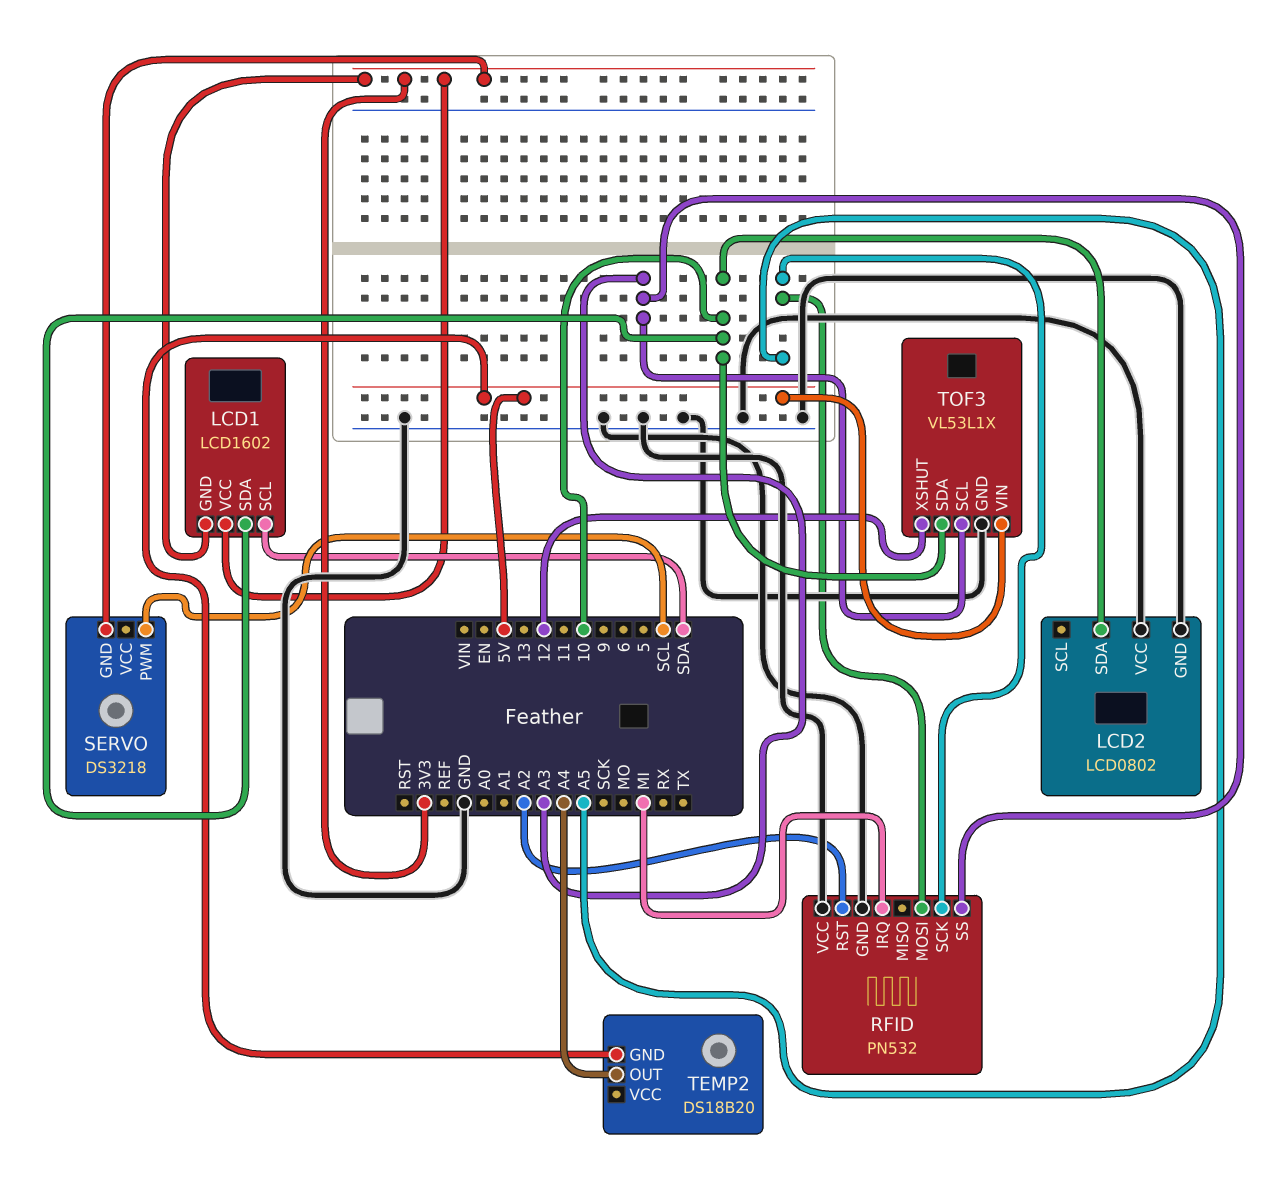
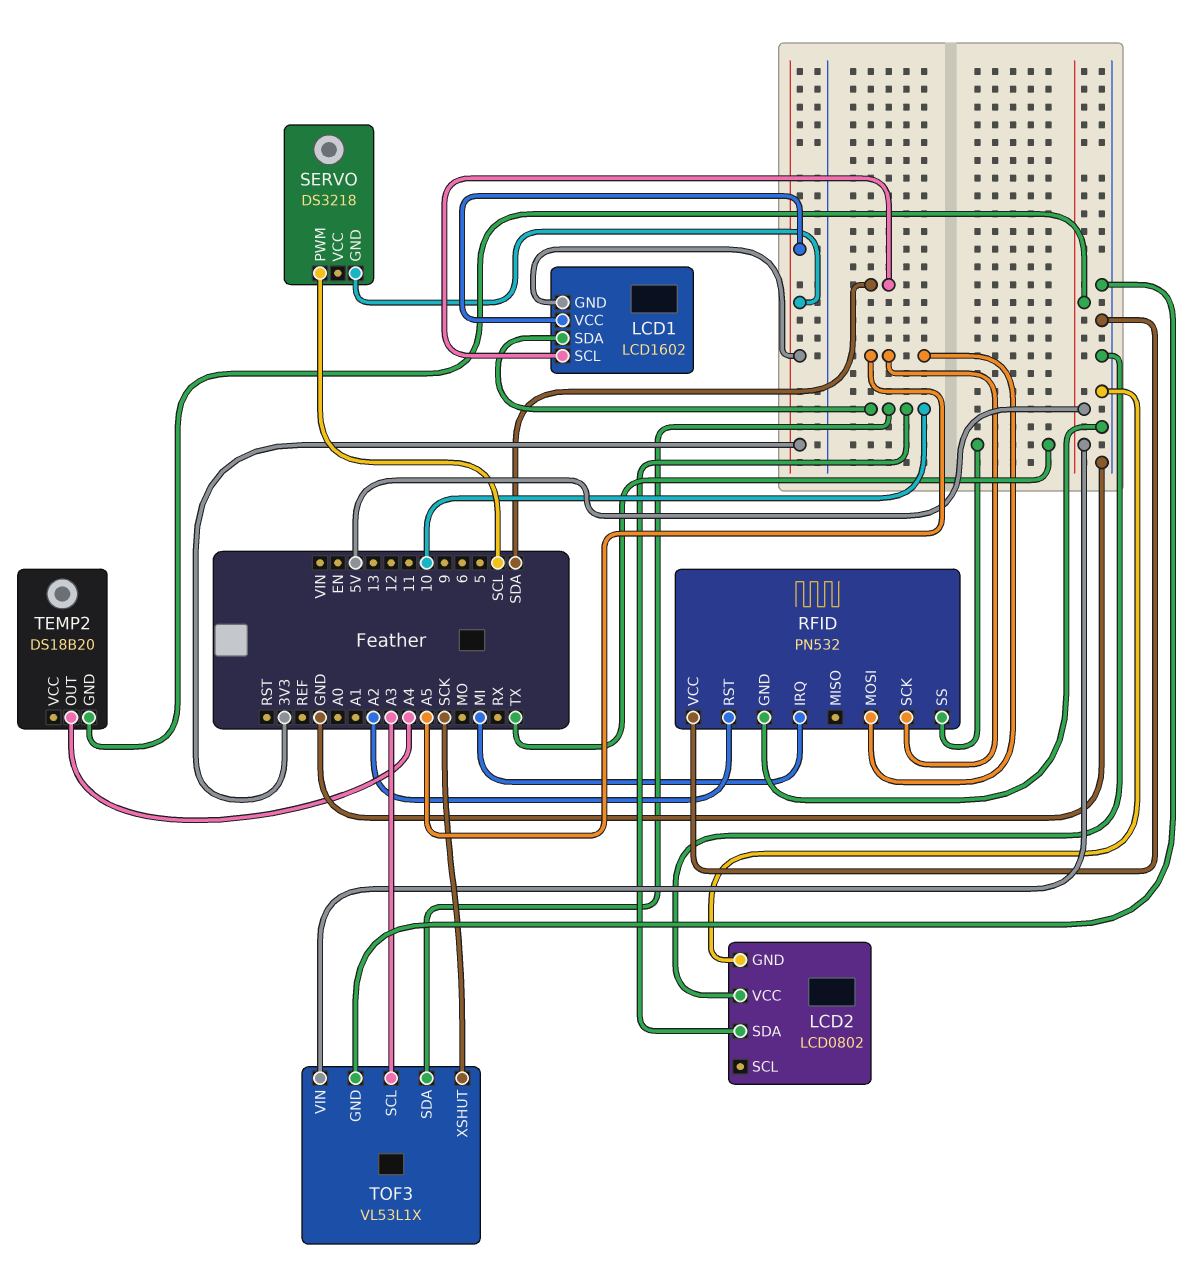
RFID pin SS: A3 -> TX
TOF3 pin XSHUT: 12 -> SCK

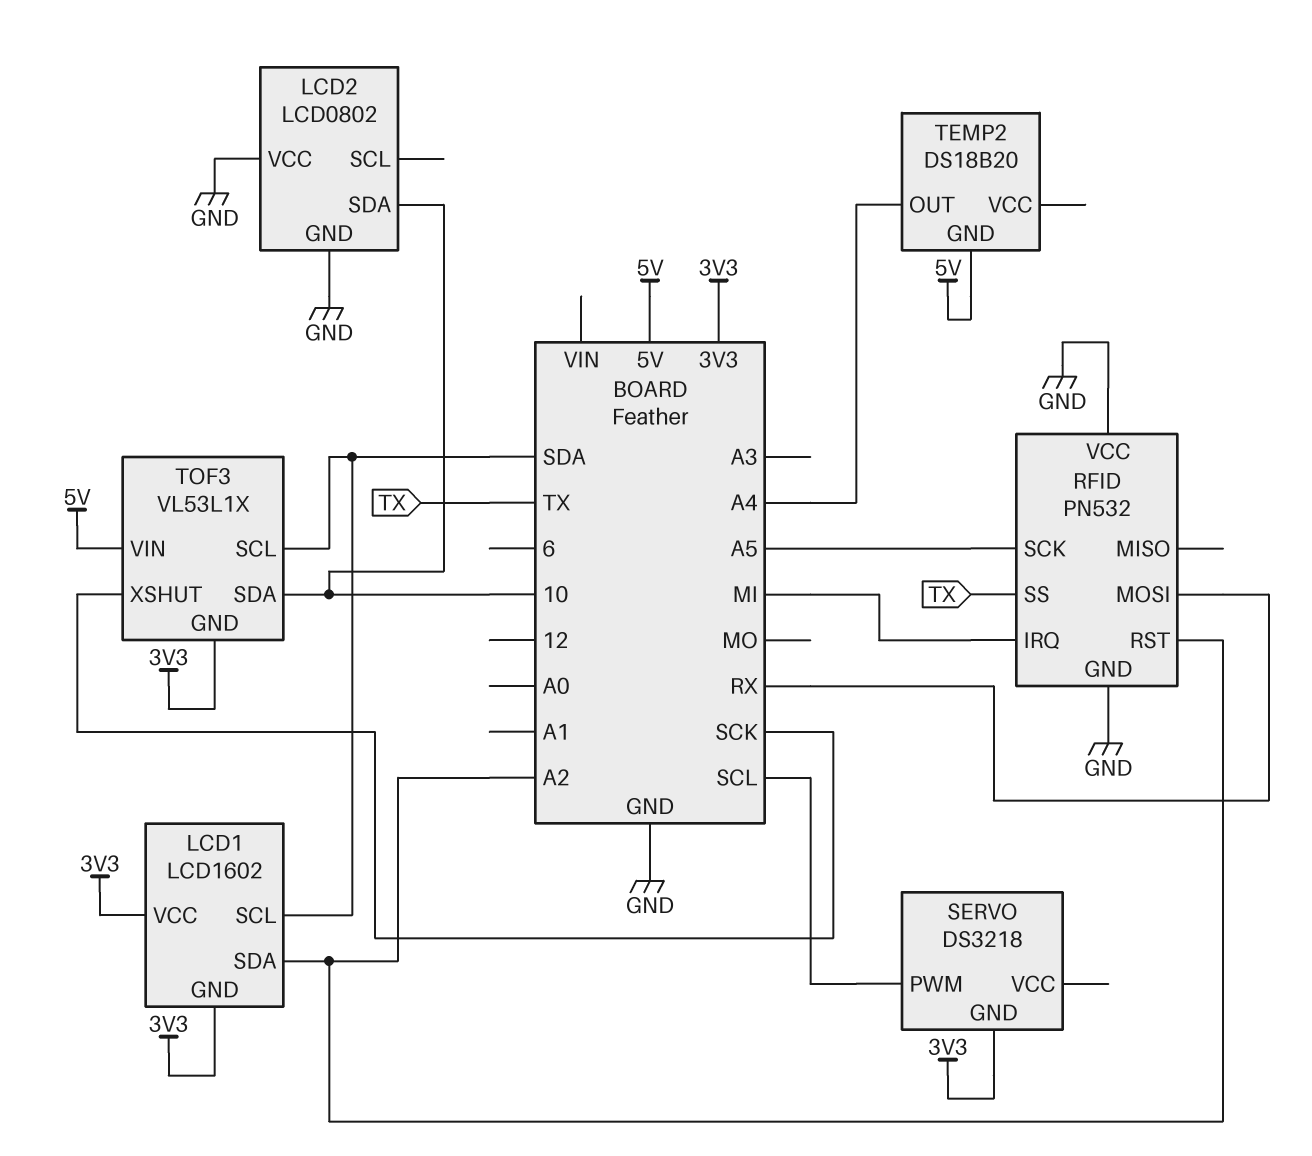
LCD1 pin SDA: 10 -> A2
RFID pin MOSI: A5 -> RX
TOF3 pin GND: GND -> 3V3
TOF3 pin SCL: A3 -> SDA

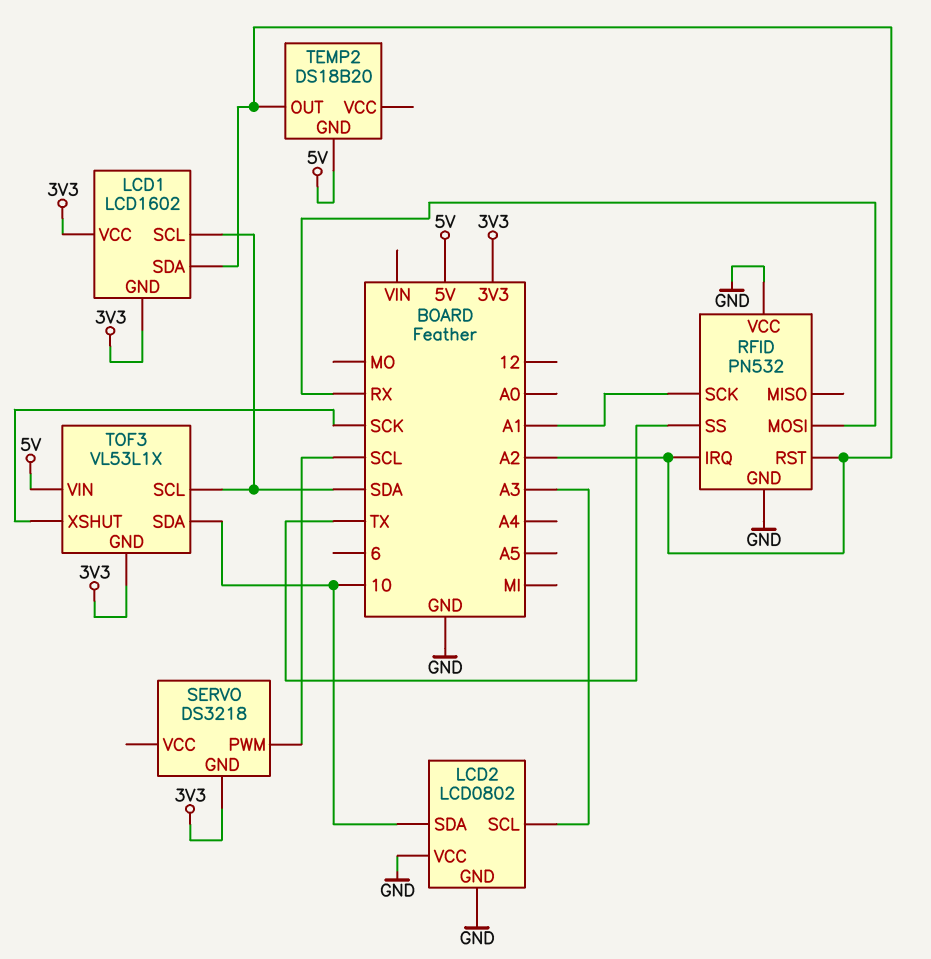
LCD2 pin SCL: none -> A3
RFID pin IRQ: MI -> A2
RFID pin SCK: A5 -> A1
TEMP2 pin OUT: A4 -> A2

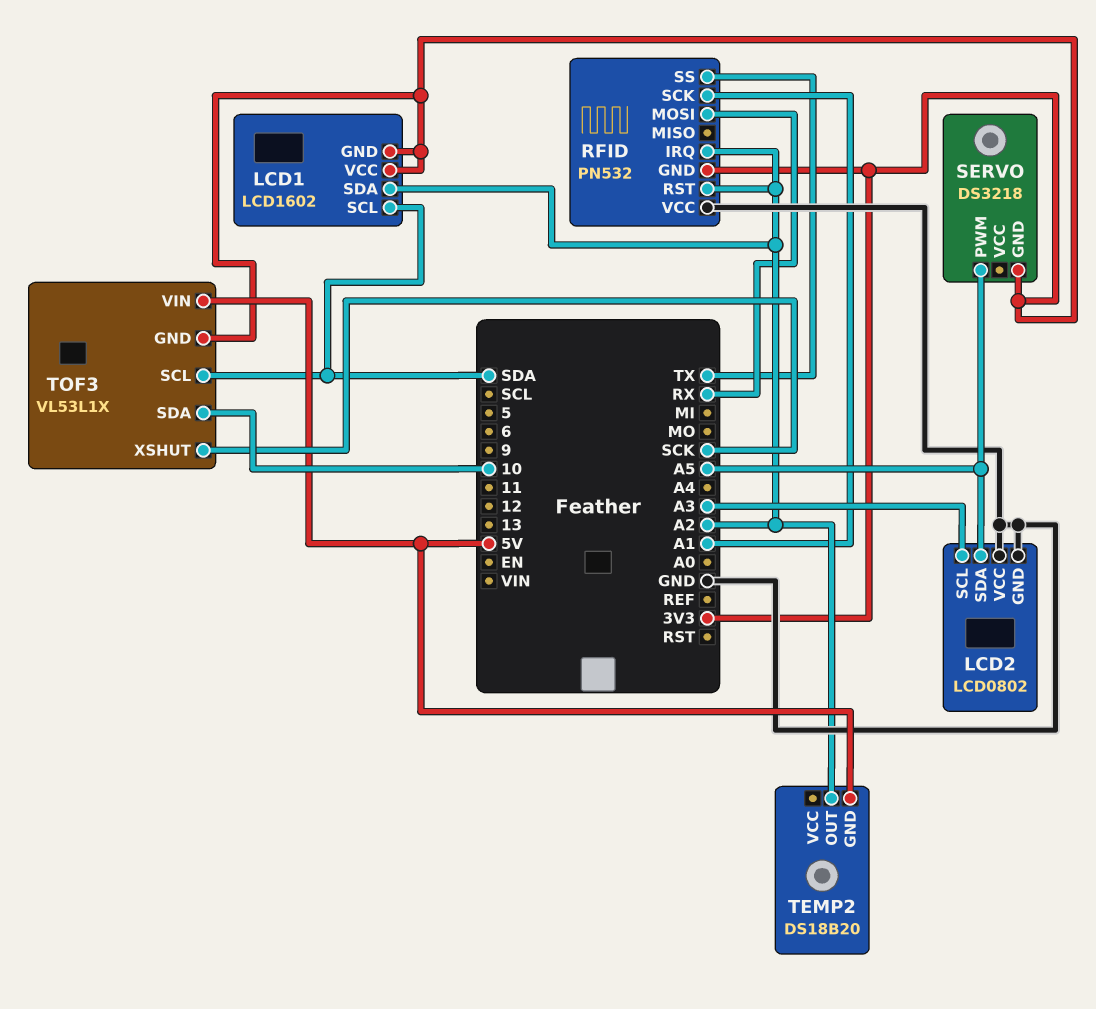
LCD2 pin SDA: 10 -> A5
RFID pin GND: GND -> 3V3
SERVO pin PWM: SCL -> A5

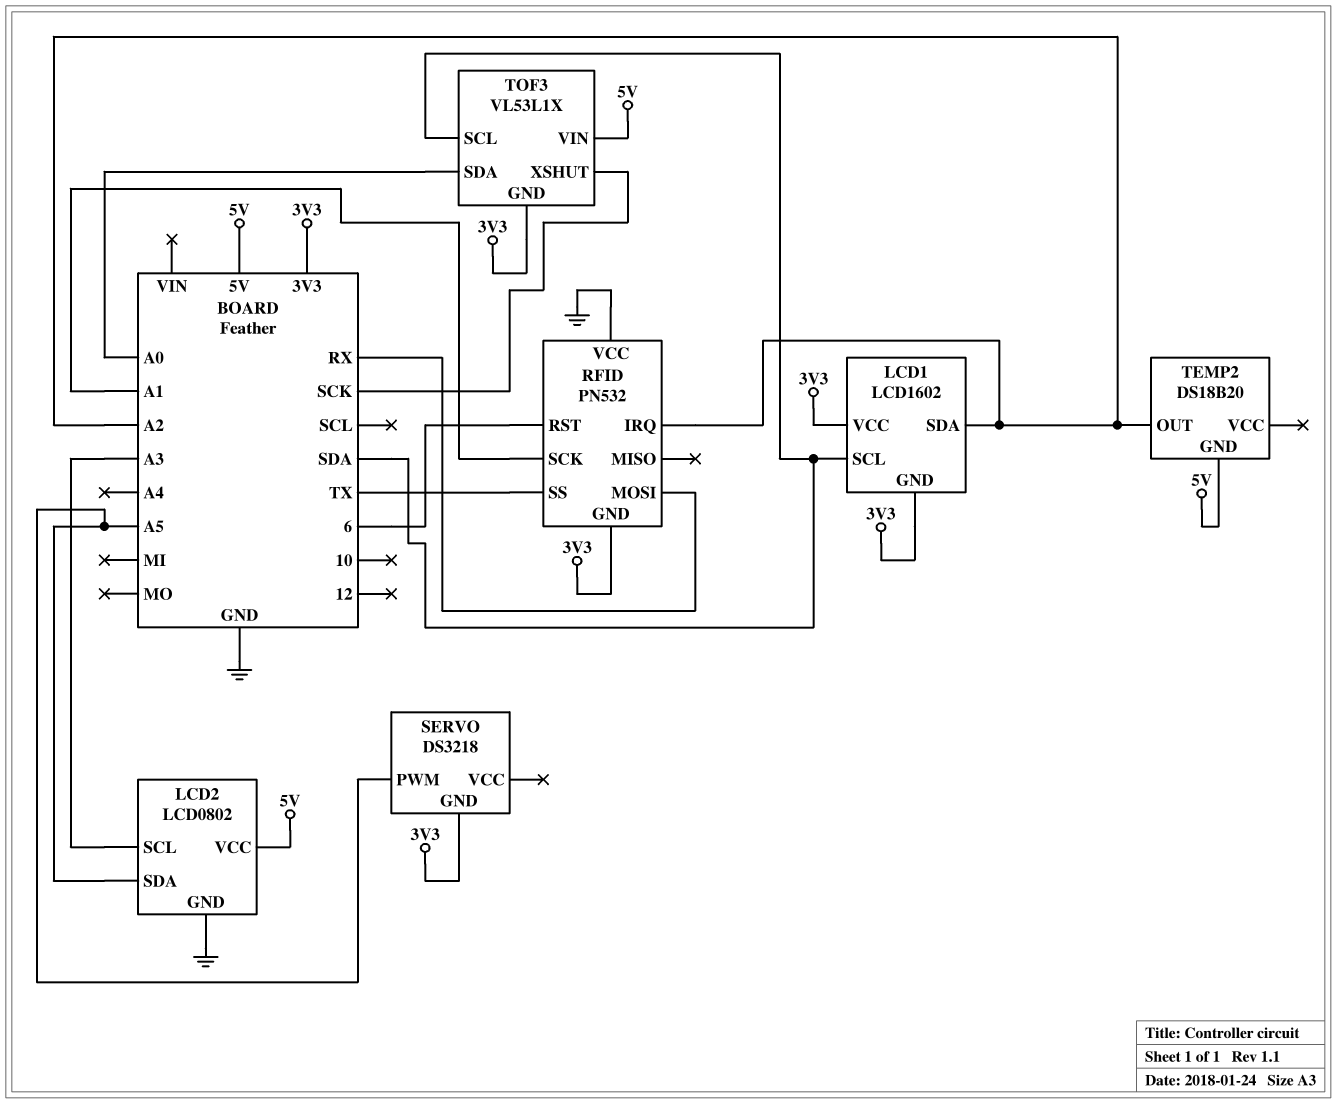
LCD2 pin VCC: GND -> 5V
RFID pin RST: A2 -> 6
TOF3 pin SDA: 10 -> A0

